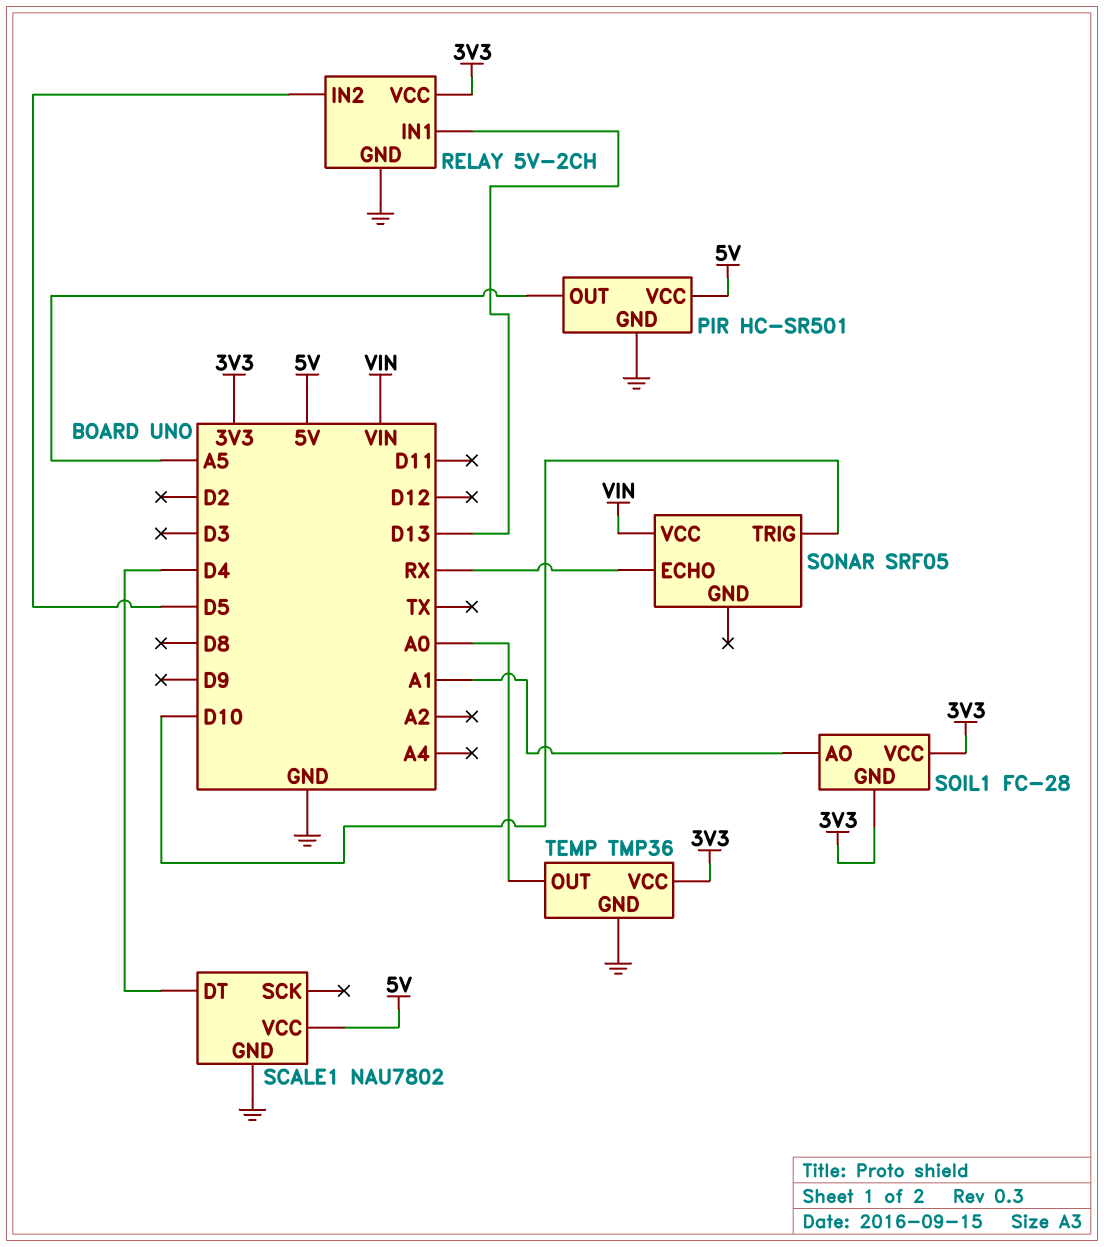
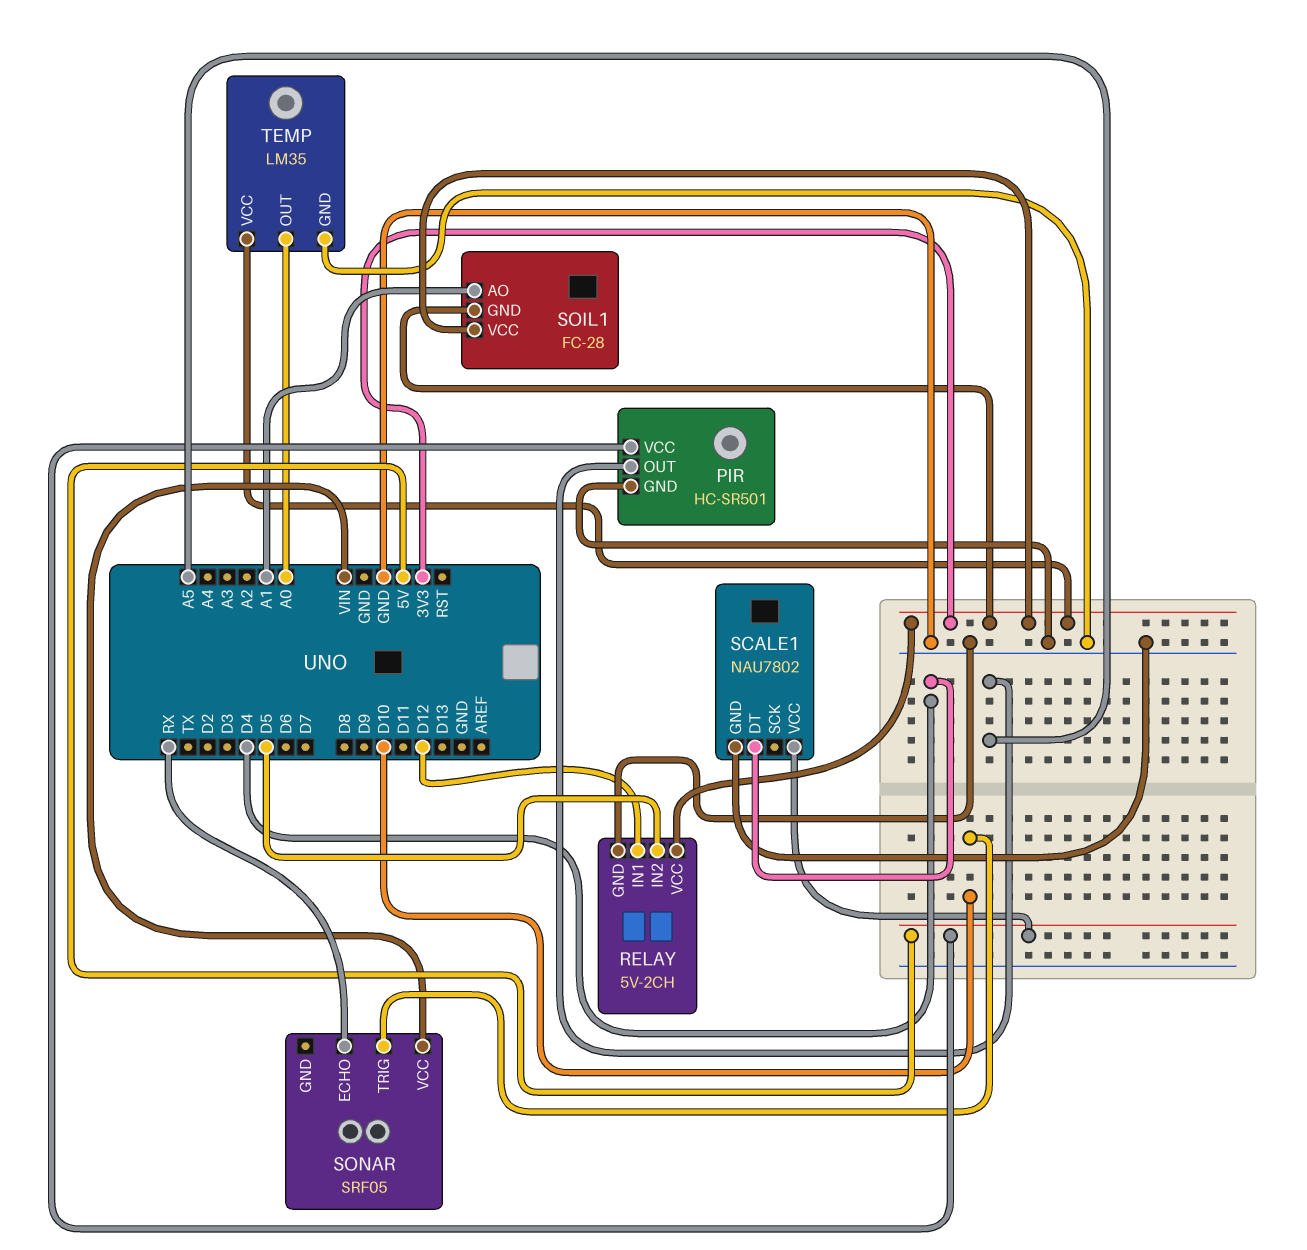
RELAY pin IN1: D13 -> D12
TEMP: TMP36 -> LM35

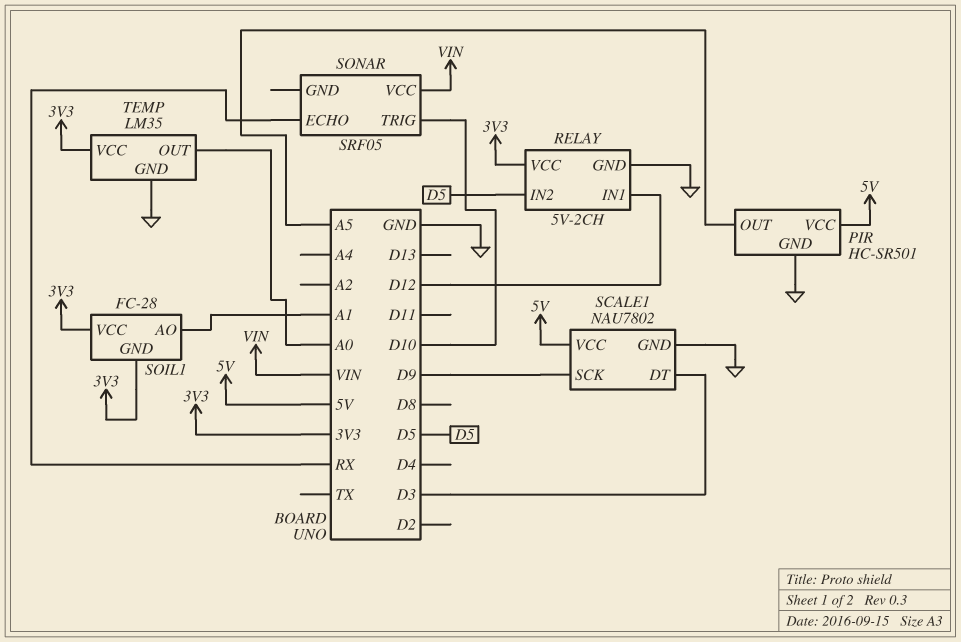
SCALE1 pin DT: D4 -> D3
SCALE1 pin SCK: none -> D9

